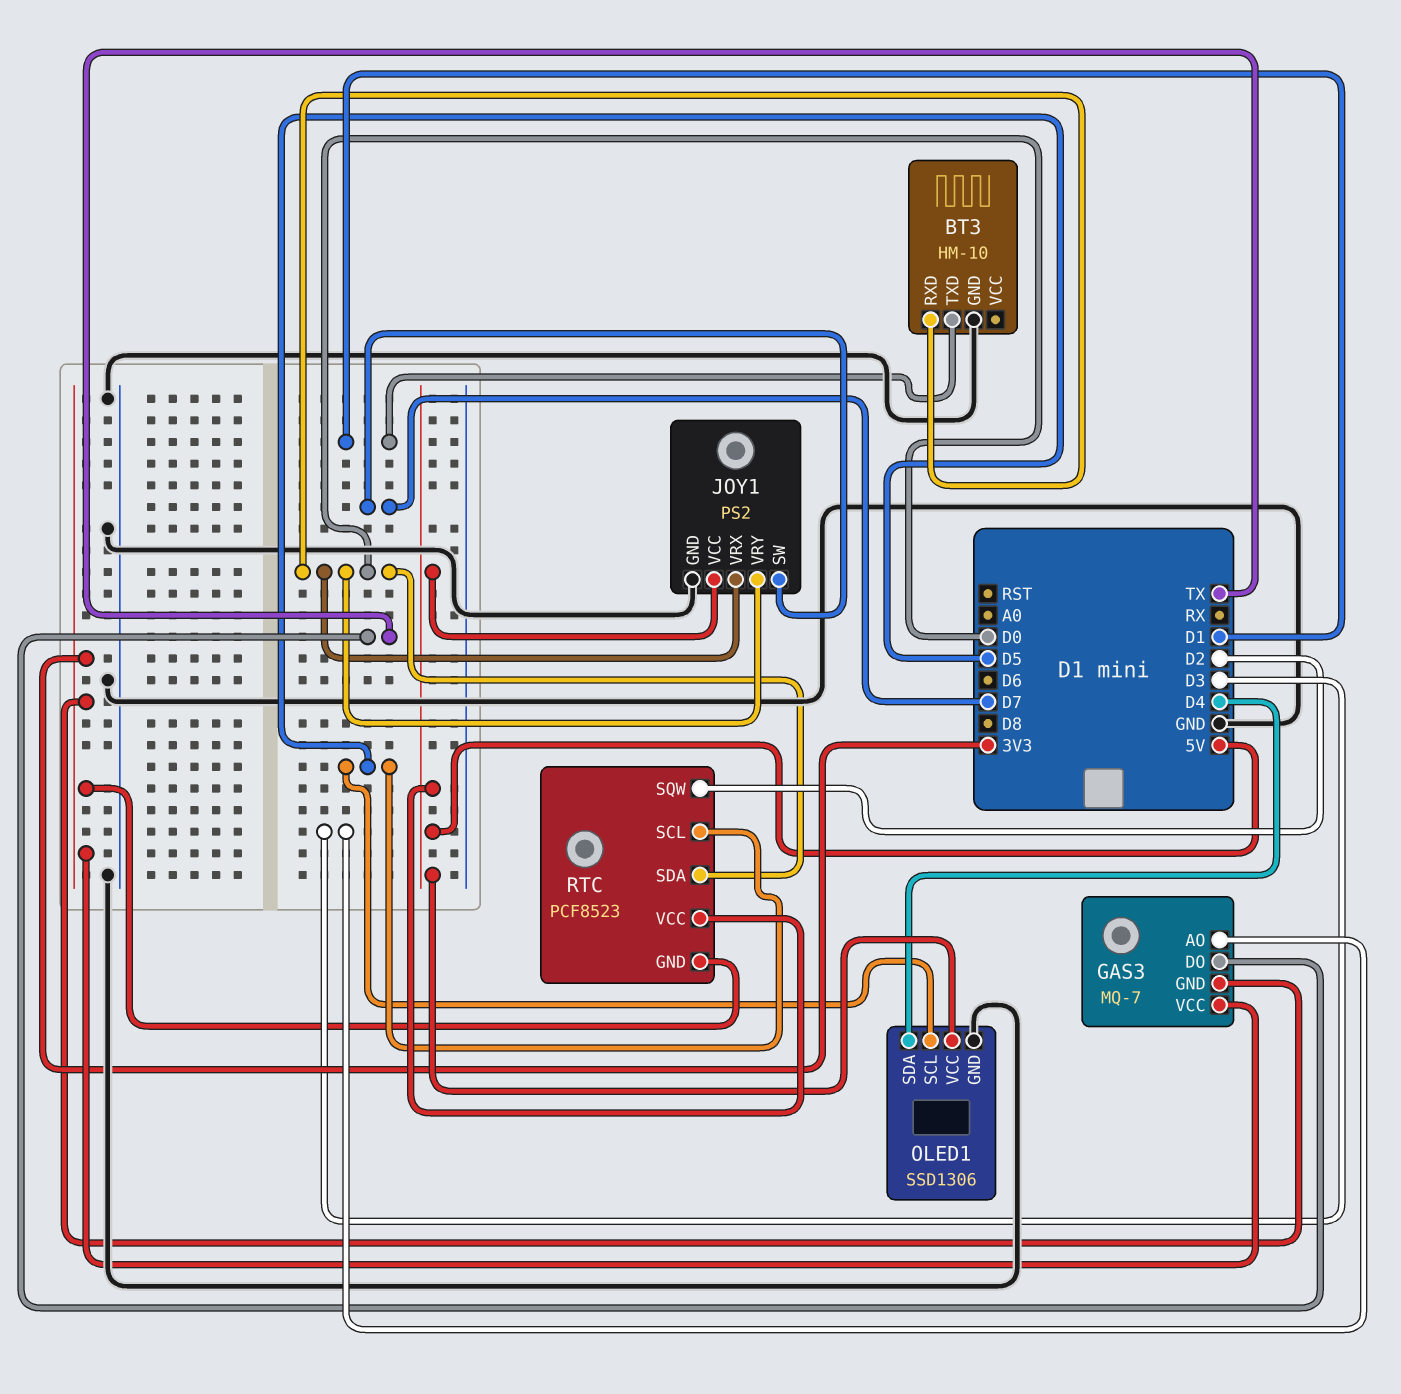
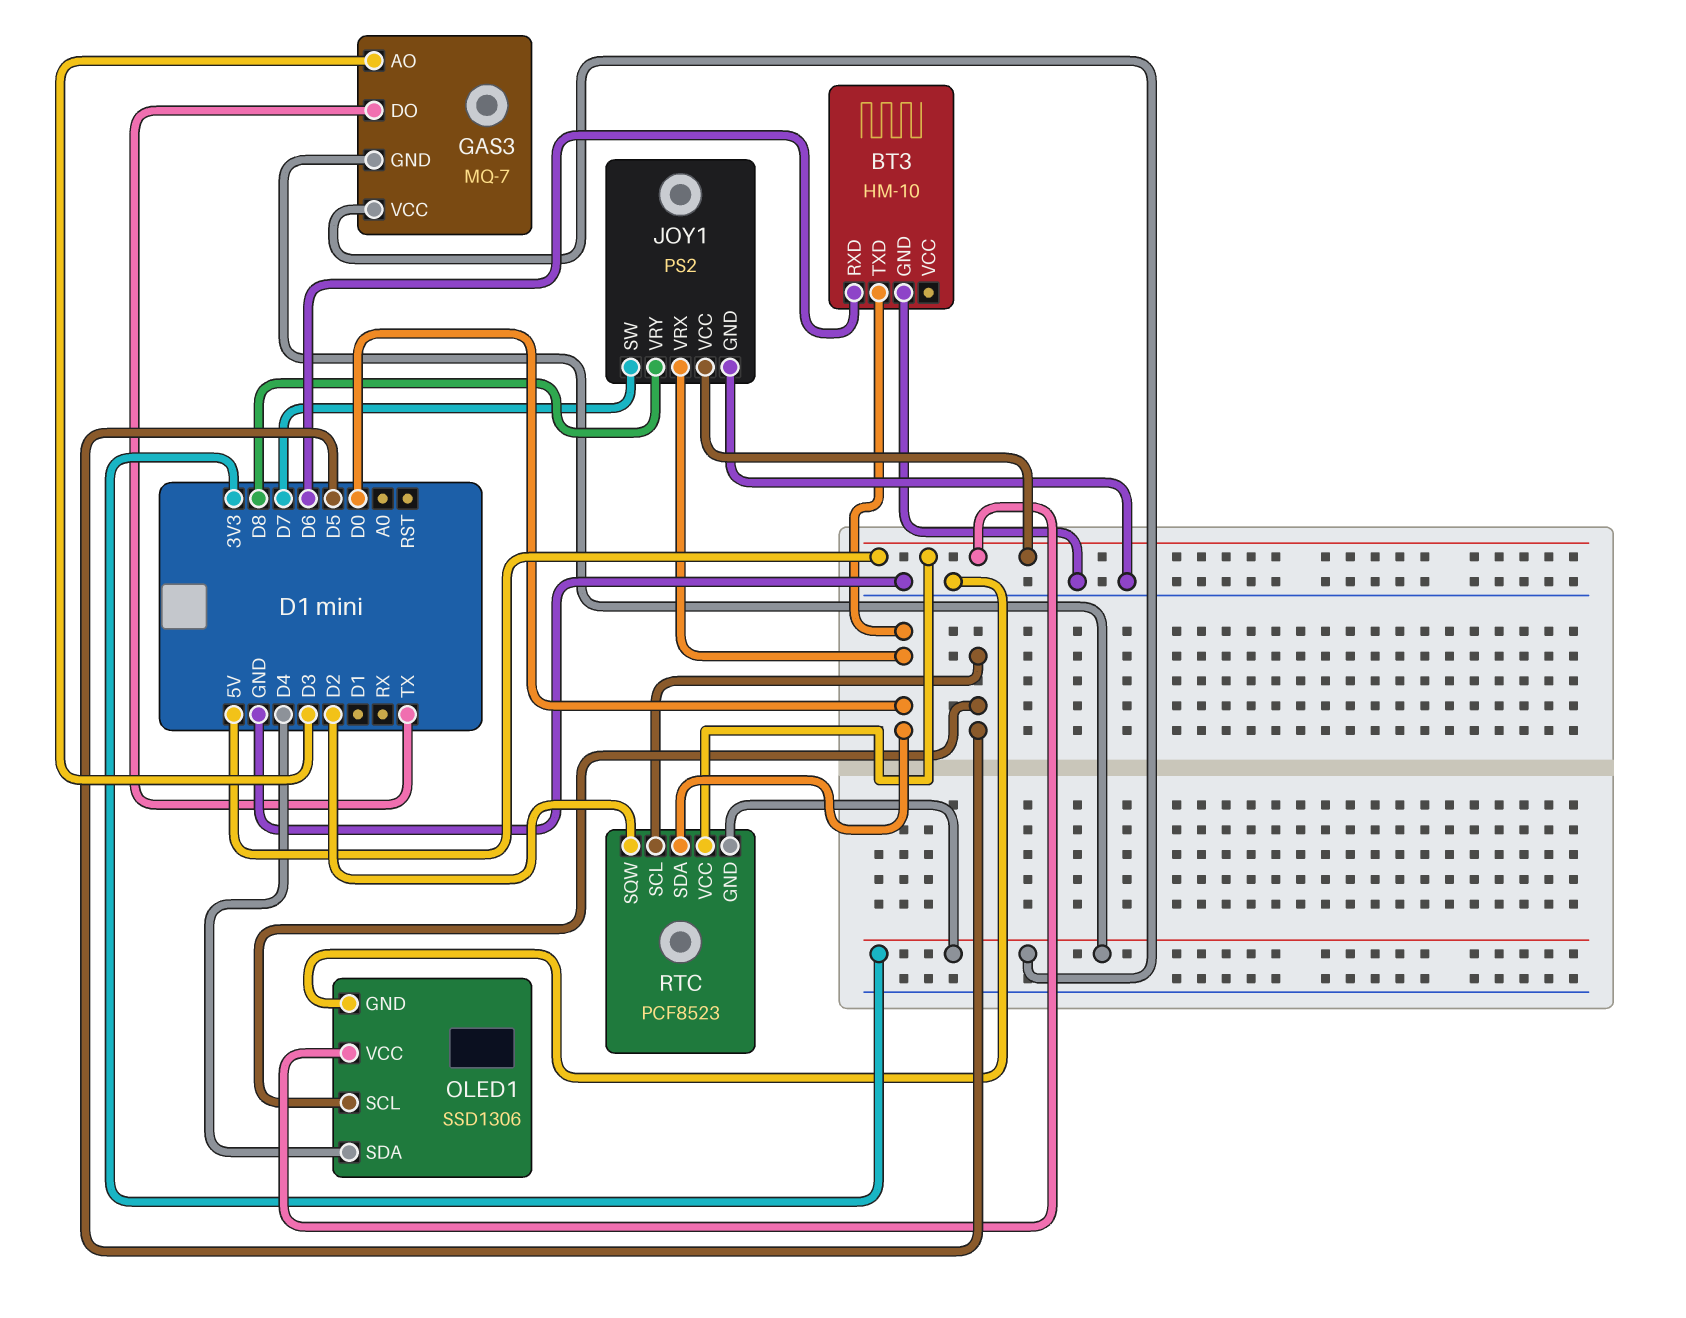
BT3 pin RXD: D0 -> D6
BT3 pin TXD: D1 -> D0
JOY1 pin VRY: D0 -> D8

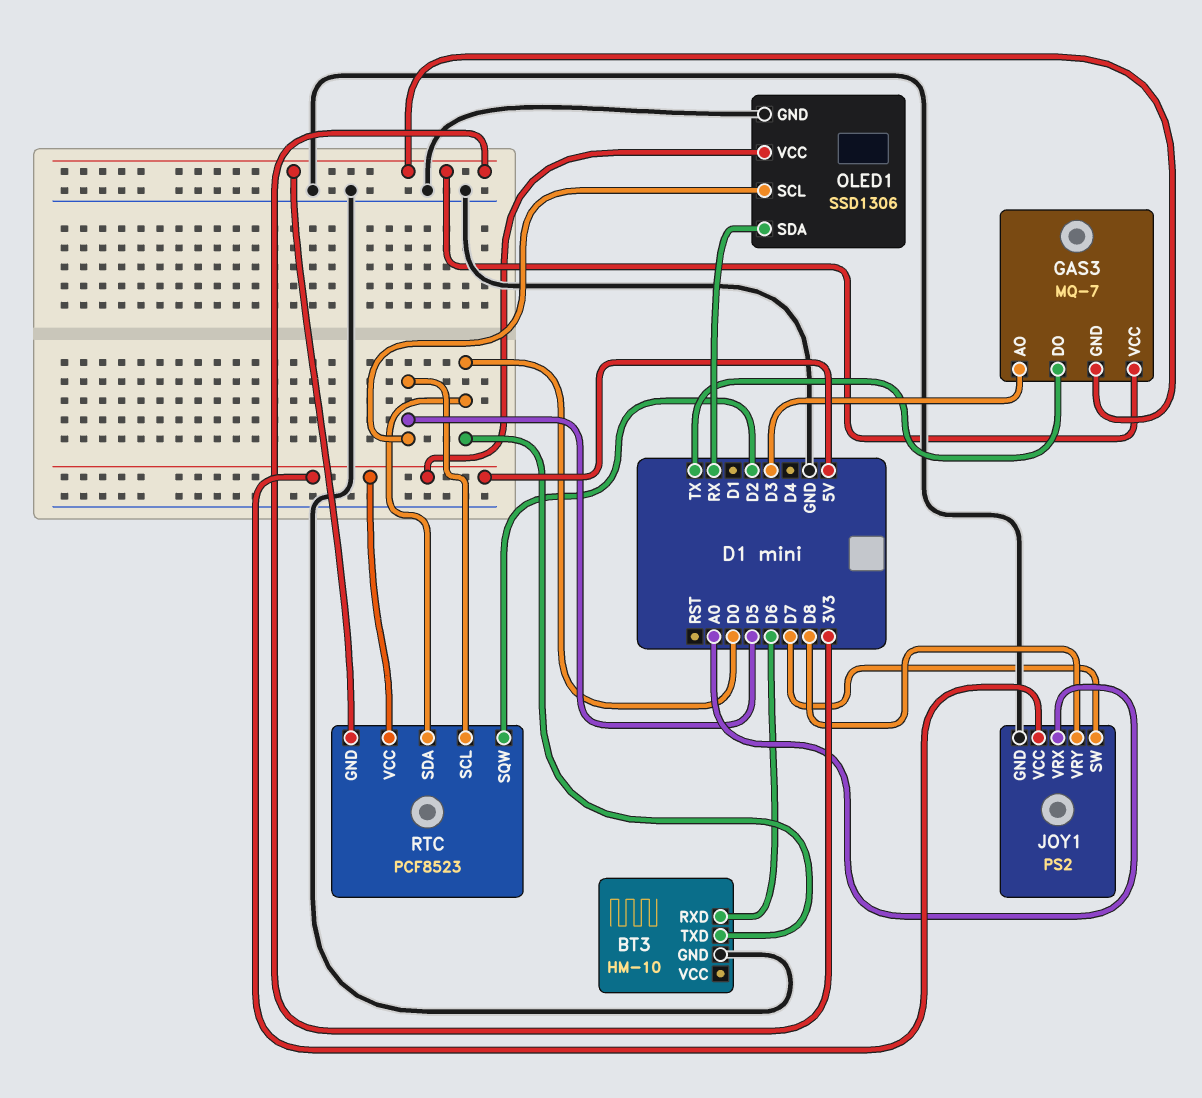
JOY1 pin VRX: D0 -> A0
OLED1 pin SDA: D4 -> RX

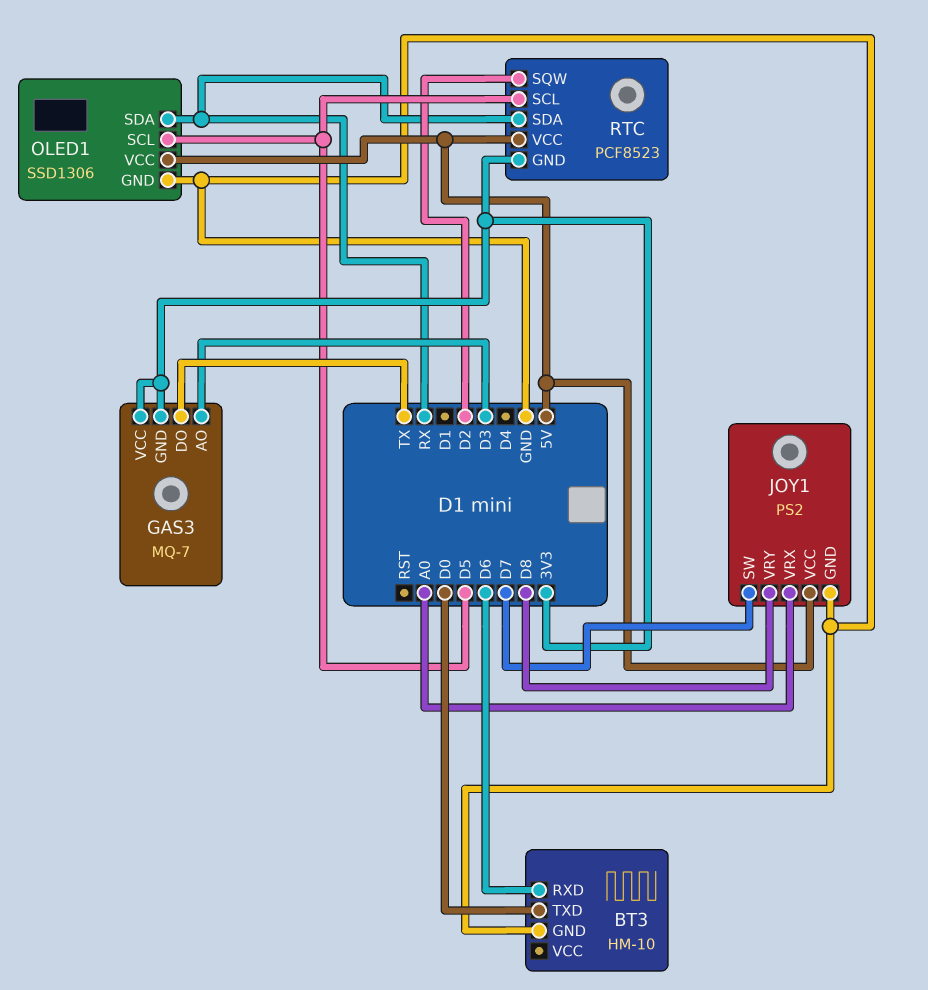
RTC pin SDA: D0 -> RX

